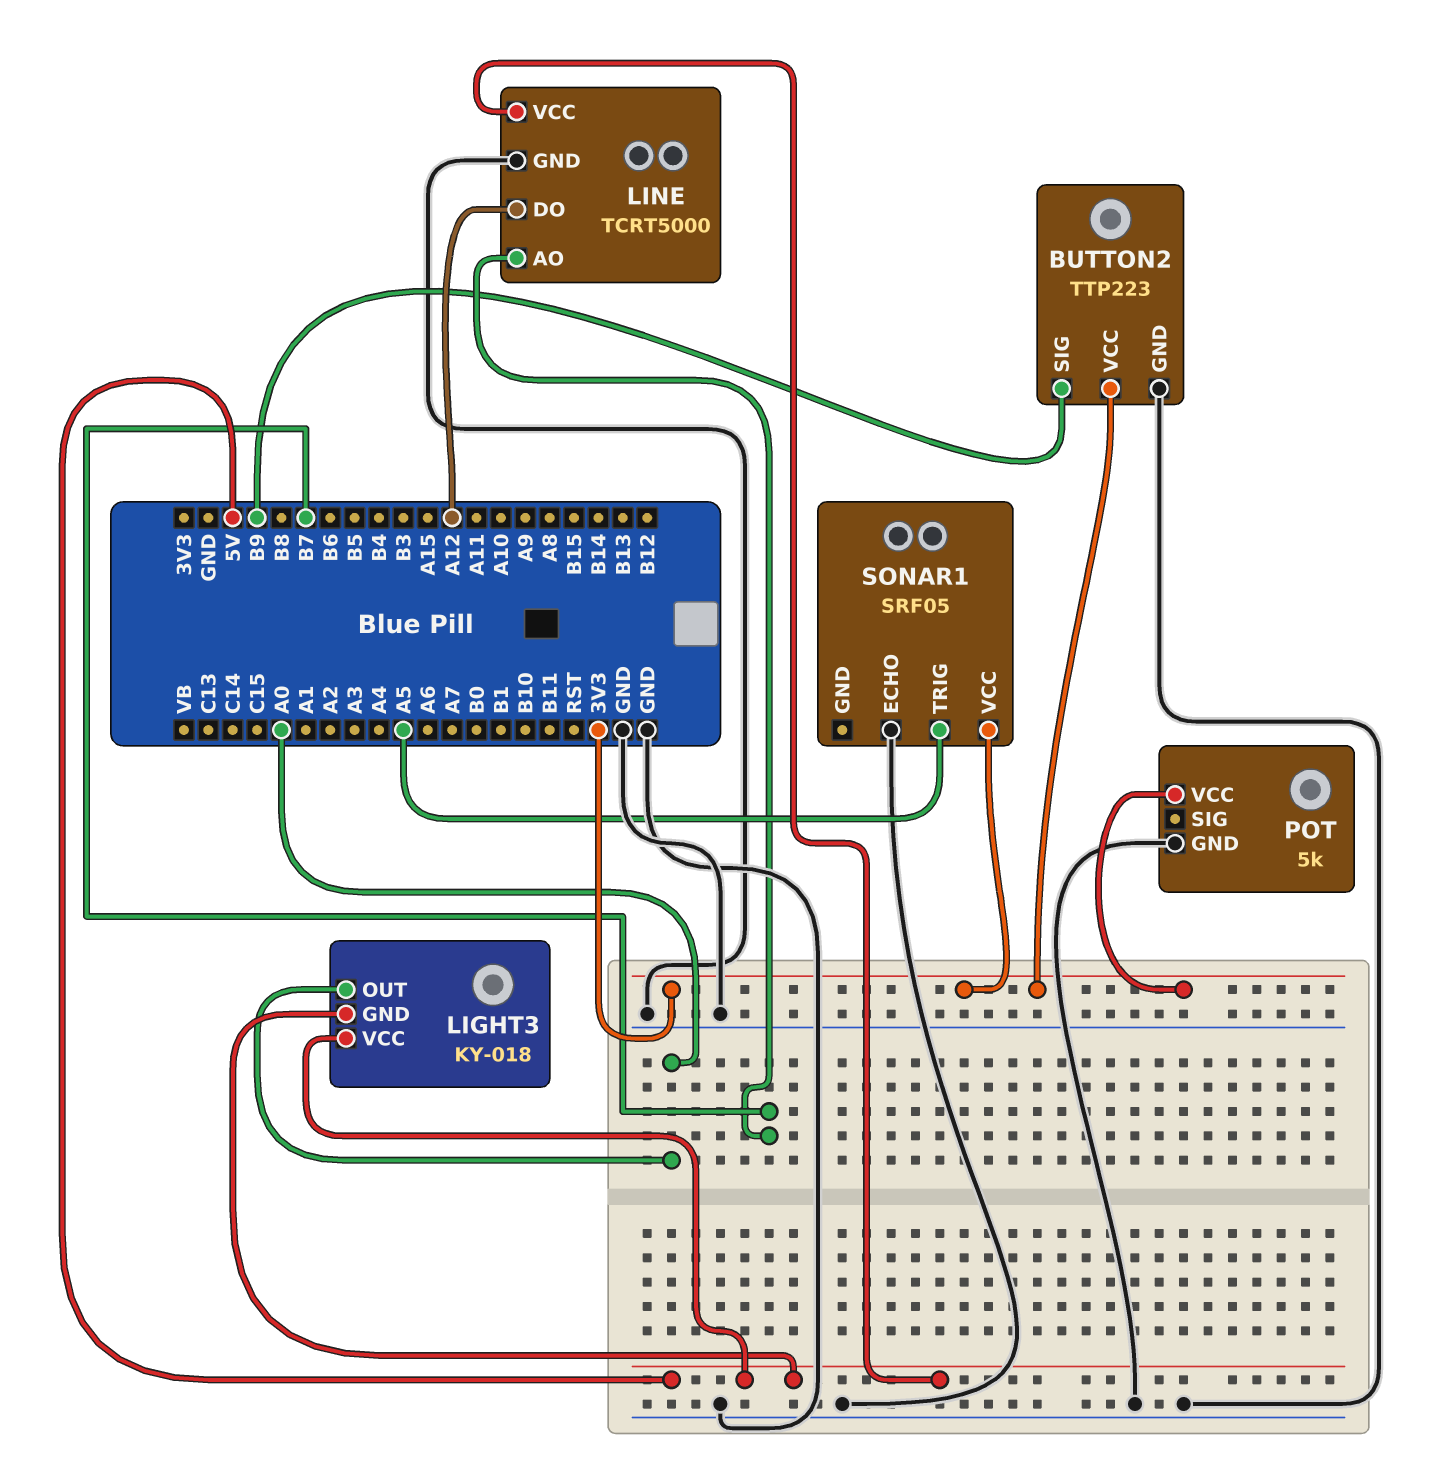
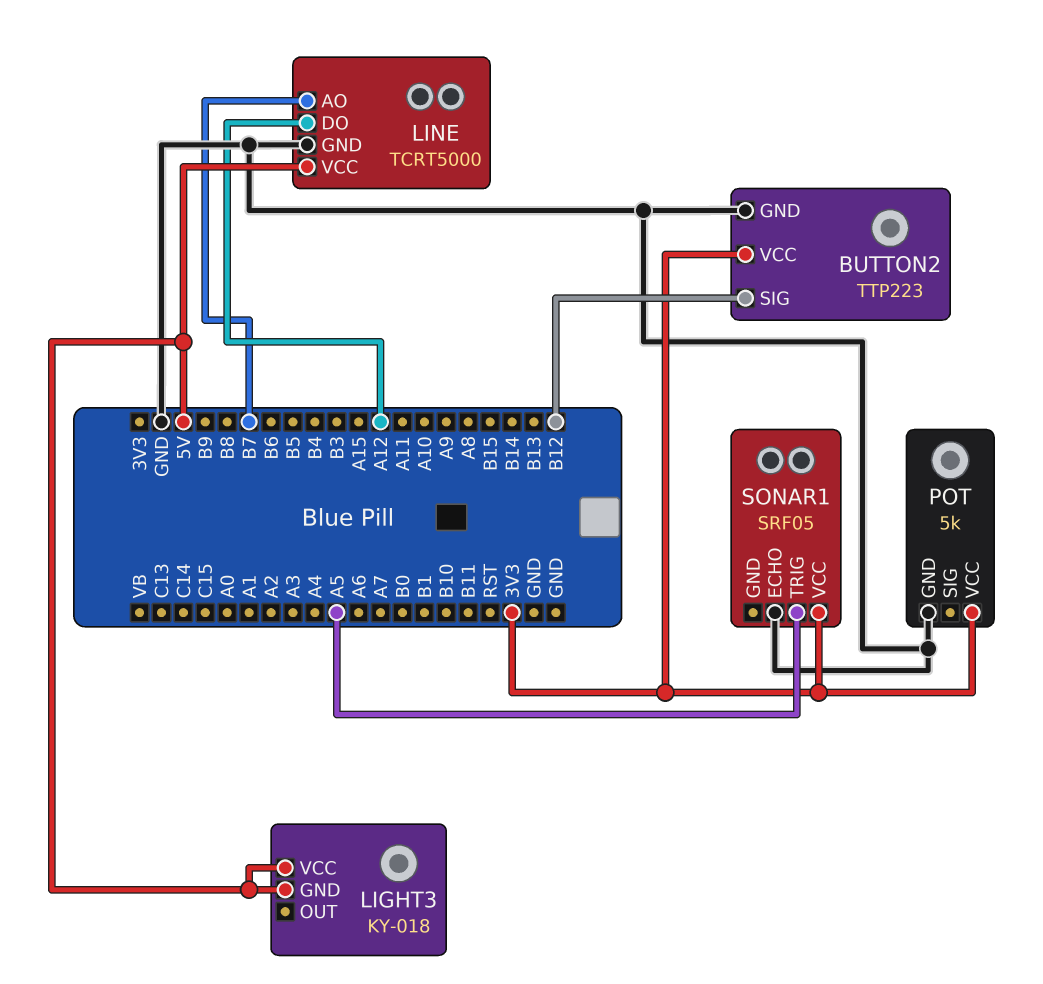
BUTTON2 pin SIG: B9 -> B12
LIGHT3 pin OUT: A0 -> none

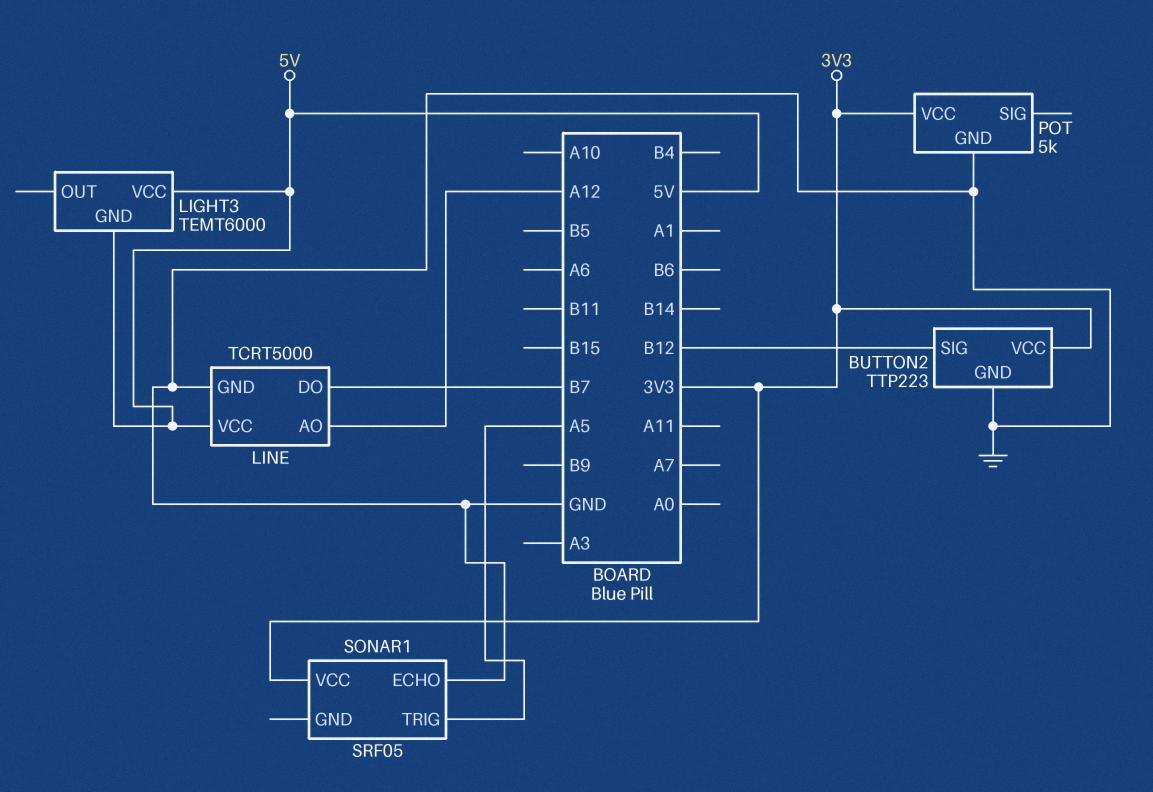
LIGHT3: KY-018 -> TEMT6000
LINE pin AO: B7 -> A12
LINE pin DO: A12 -> B7

